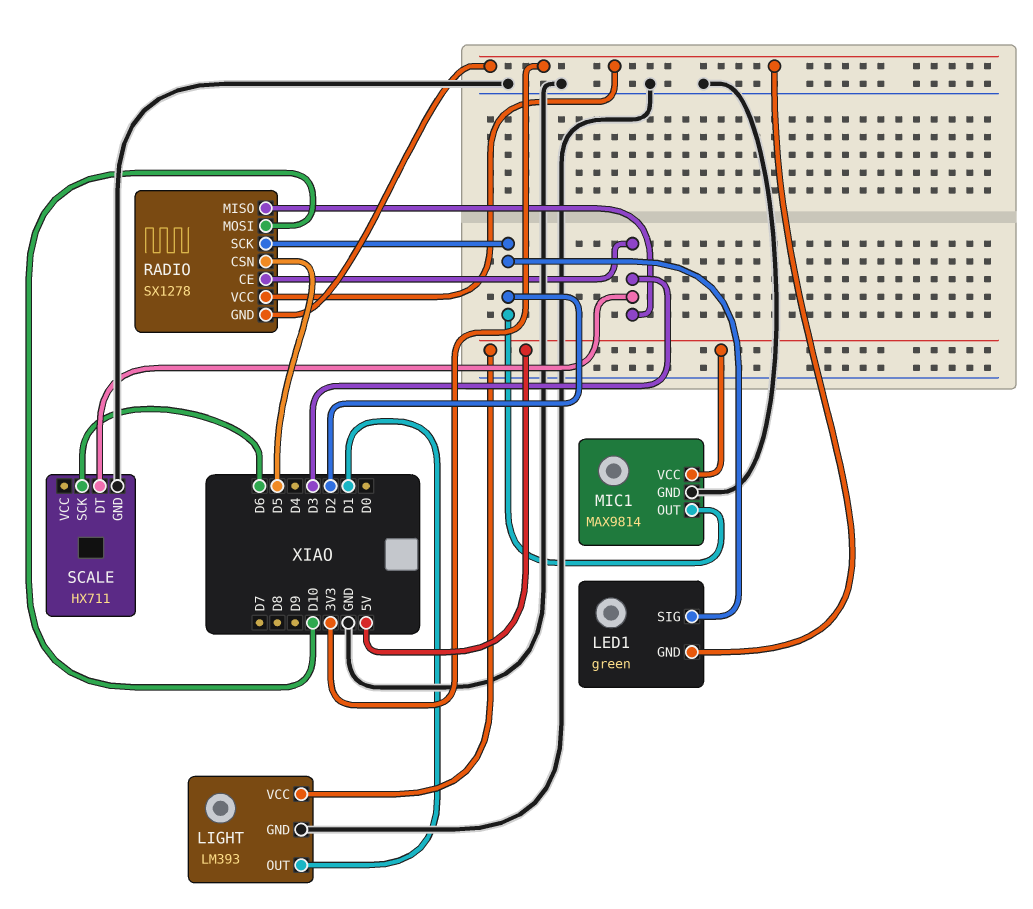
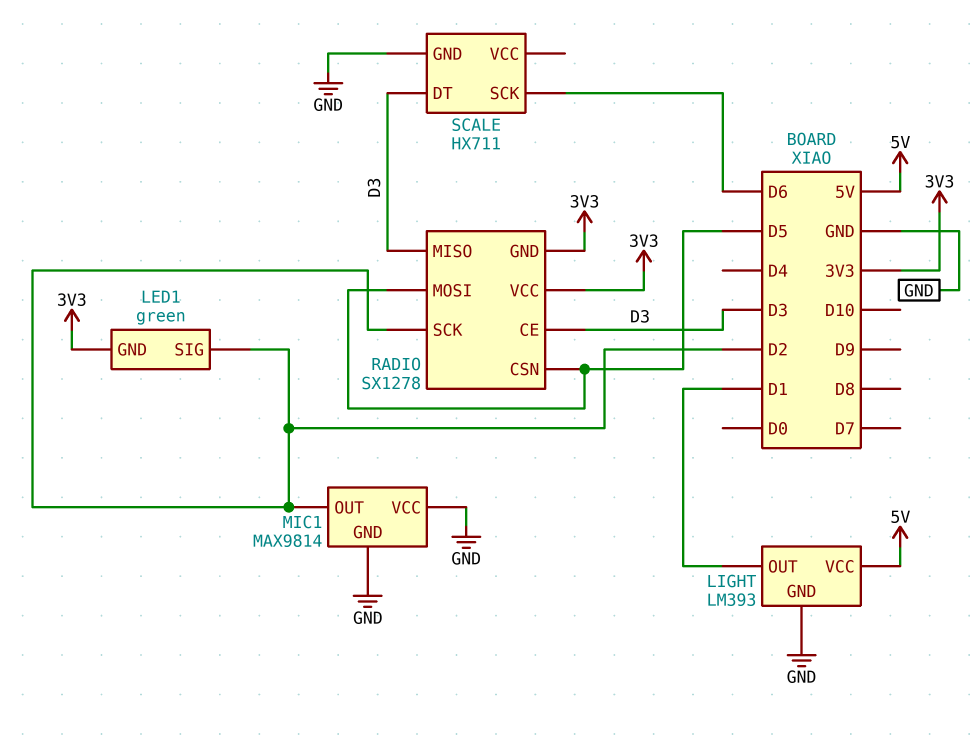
MIC1 pin VCC: 5V -> GND
RADIO pin MOSI: D10 -> D5

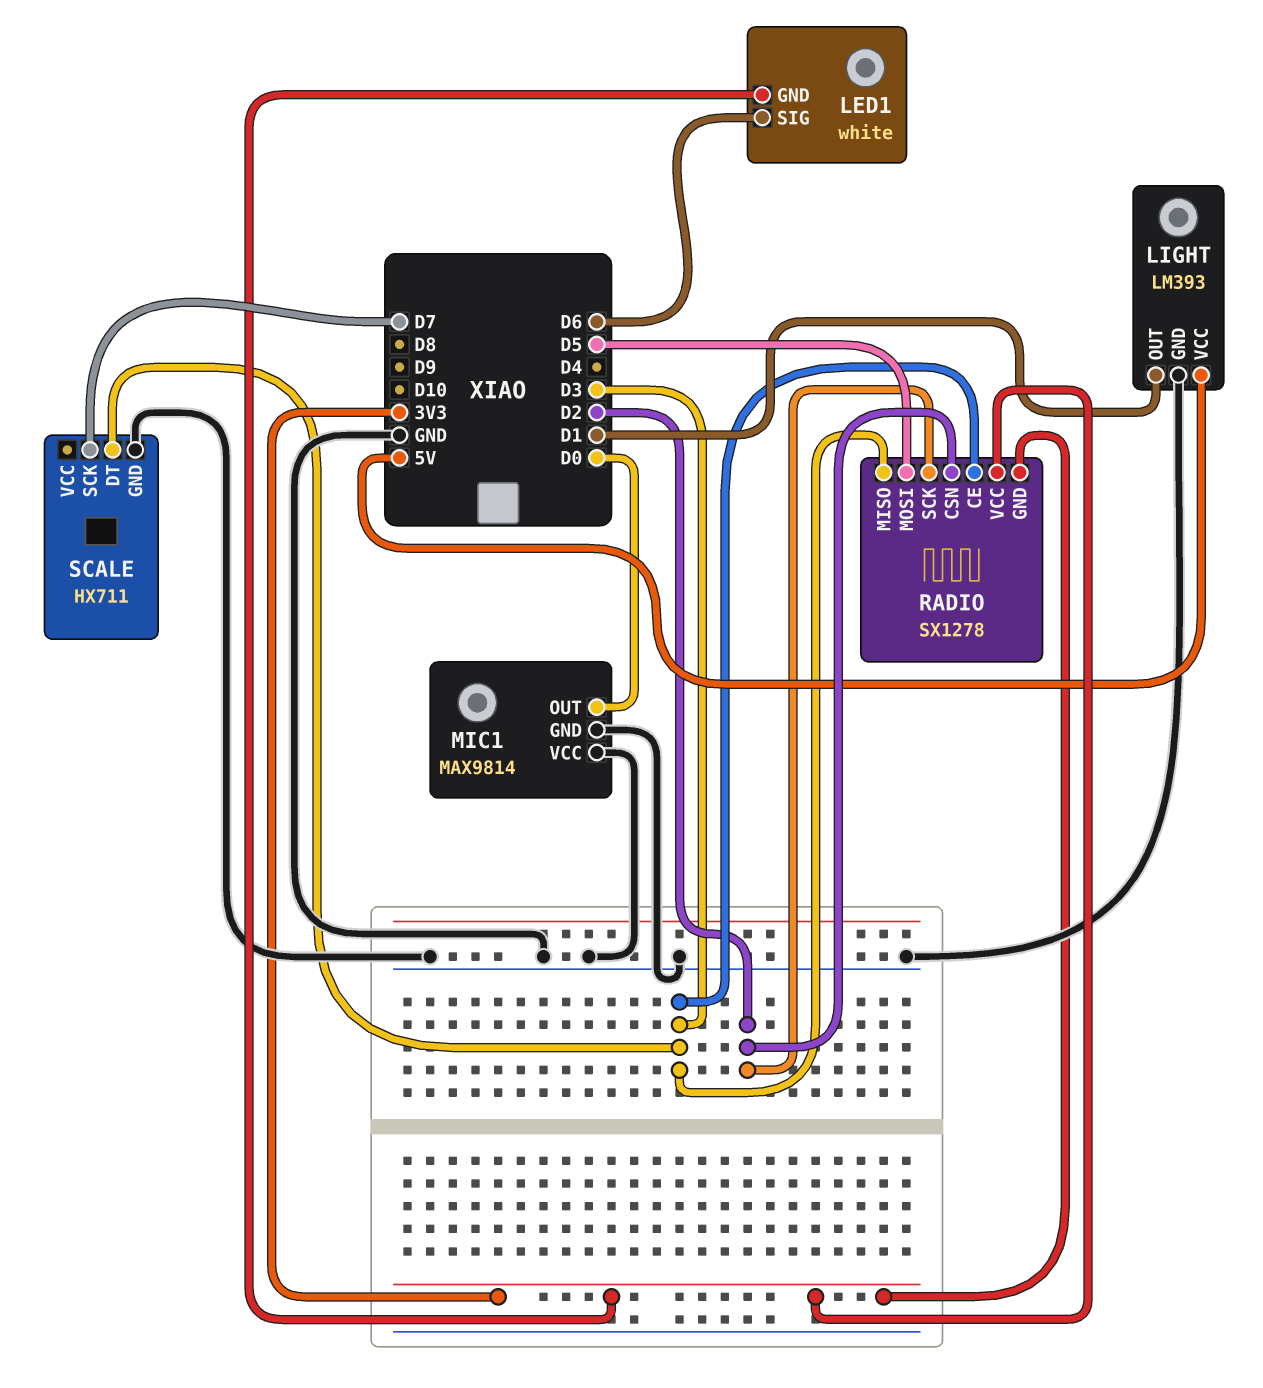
LED1: green -> white
LED1 pin SIG: D2 -> D6
MIC1 pin OUT: D2 -> D0
RADIO pin CSN: D5 -> D2
SCALE pin SCK: D6 -> D7

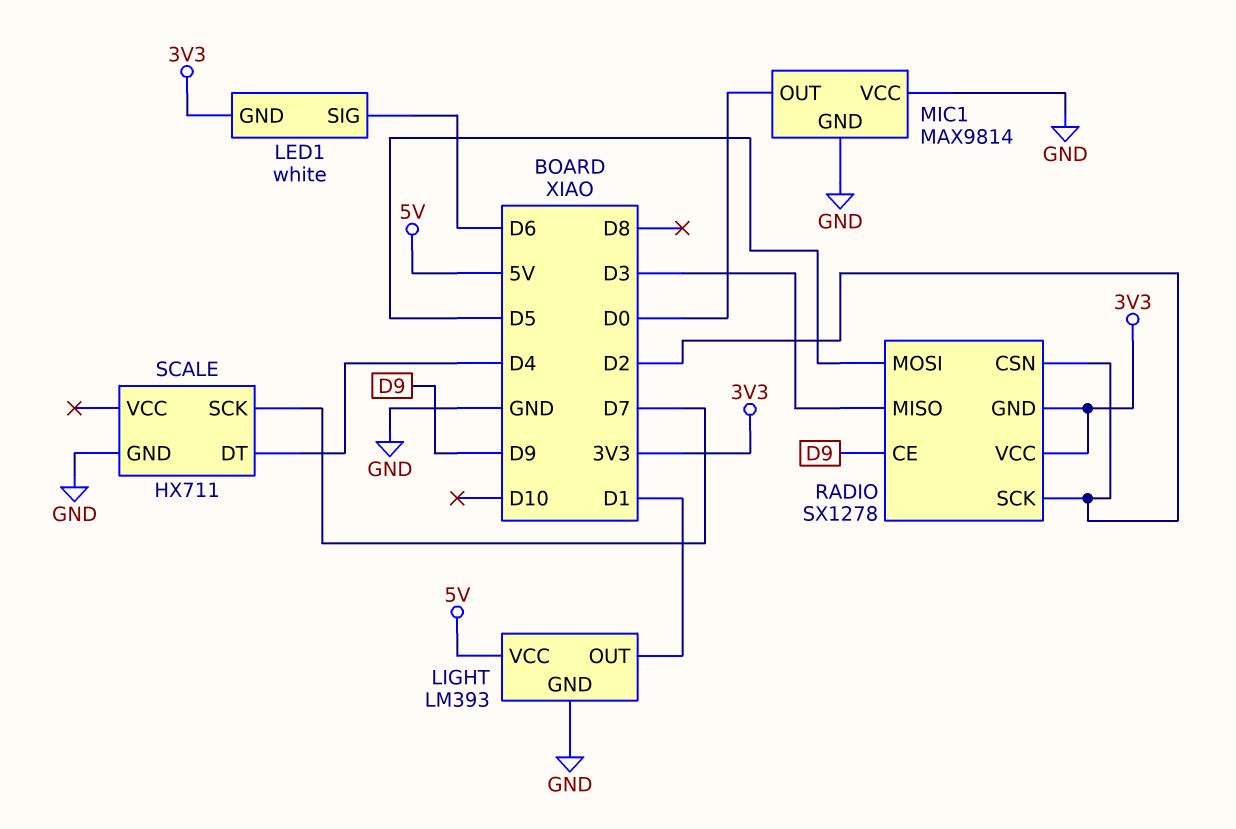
RADIO pin CE: D3 -> D9
SCALE pin DT: D3 -> D4

